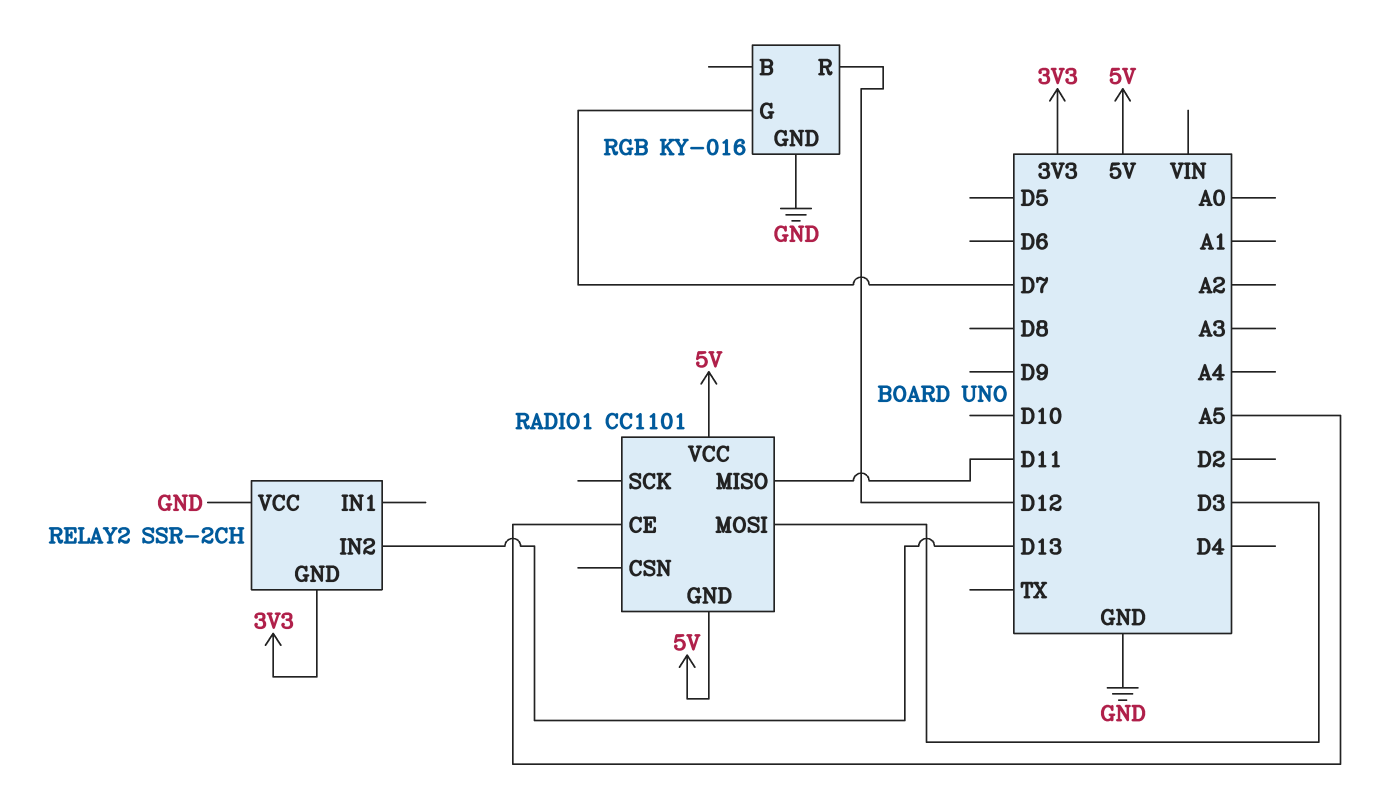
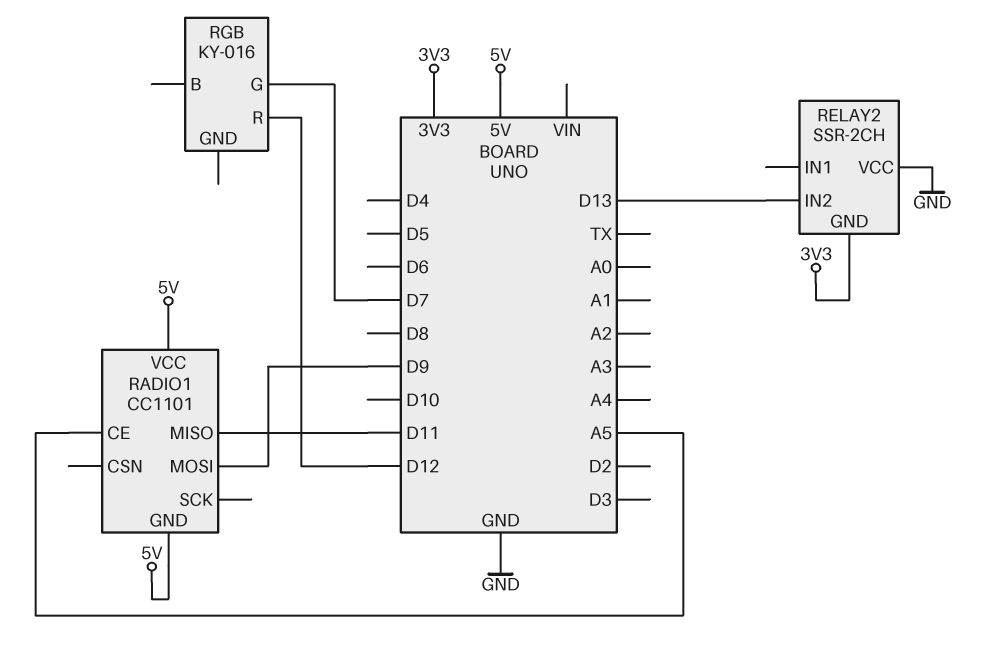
RADIO1 pin MOSI: D3 -> D9
RGB pin GND: GND -> none

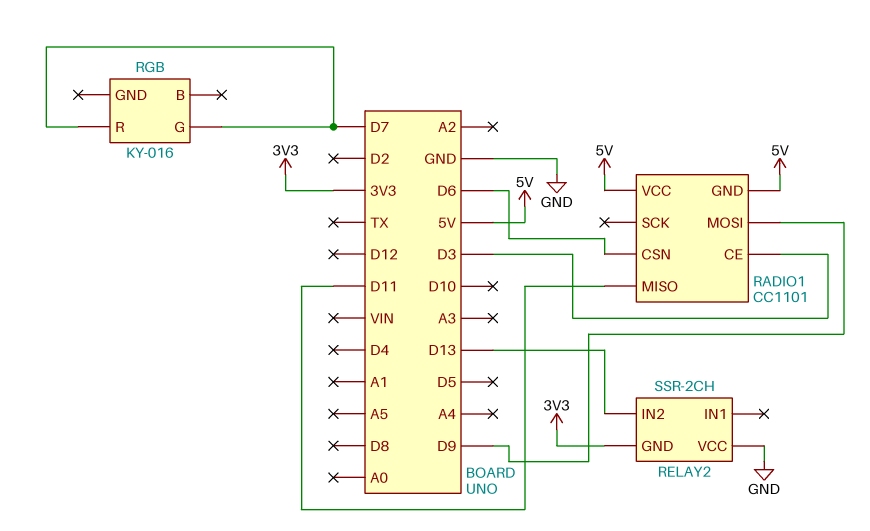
RADIO1 pin CE: A5 -> D3
RADIO1 pin CSN: none -> D6
RGB pin R: D12 -> D7

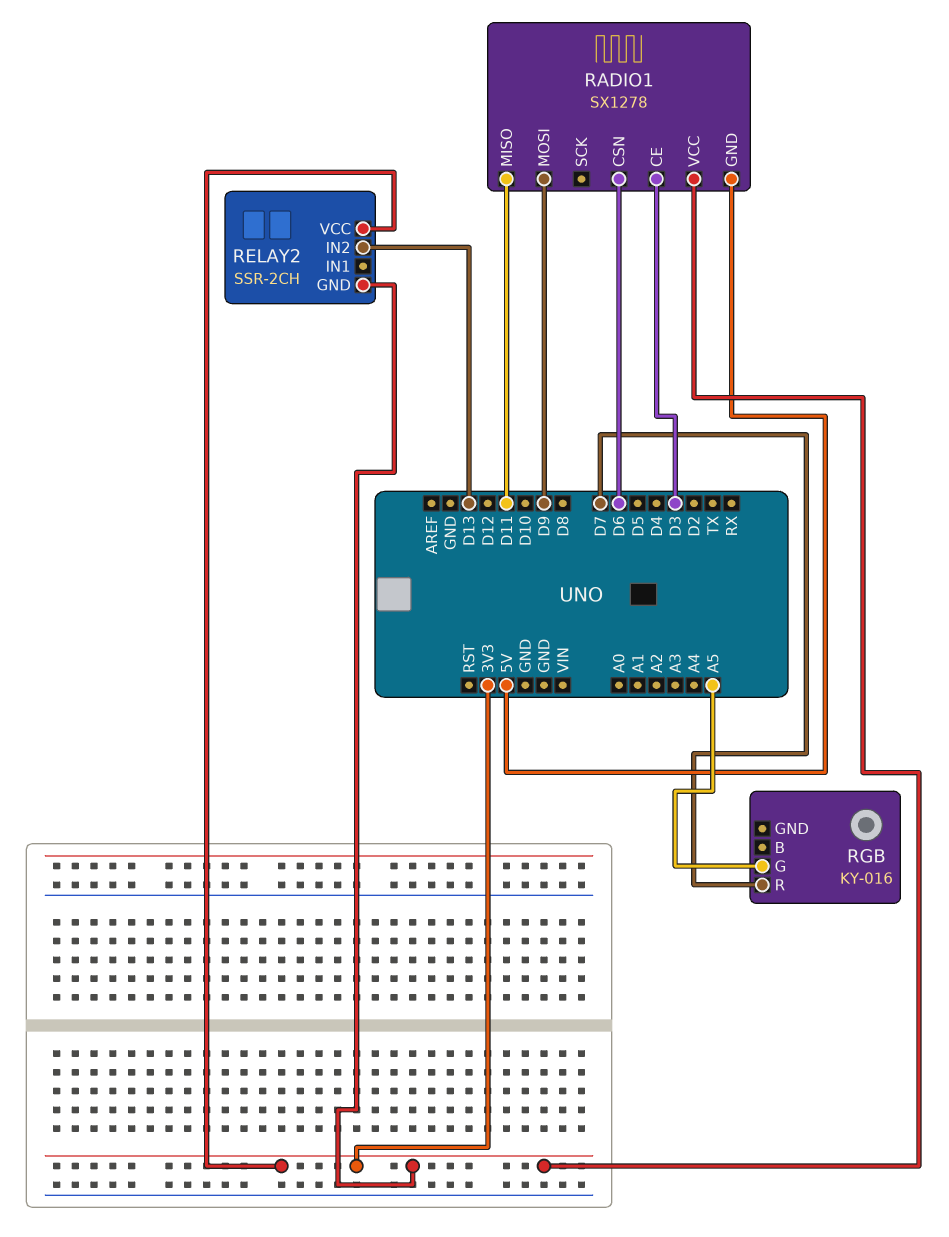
RADIO1: CC1101 -> SX1278
RADIO1 pin VCC: 5V -> 3V3
RELAY2 pin VCC: GND -> 3V3
RGB pin G: D7 -> A5

